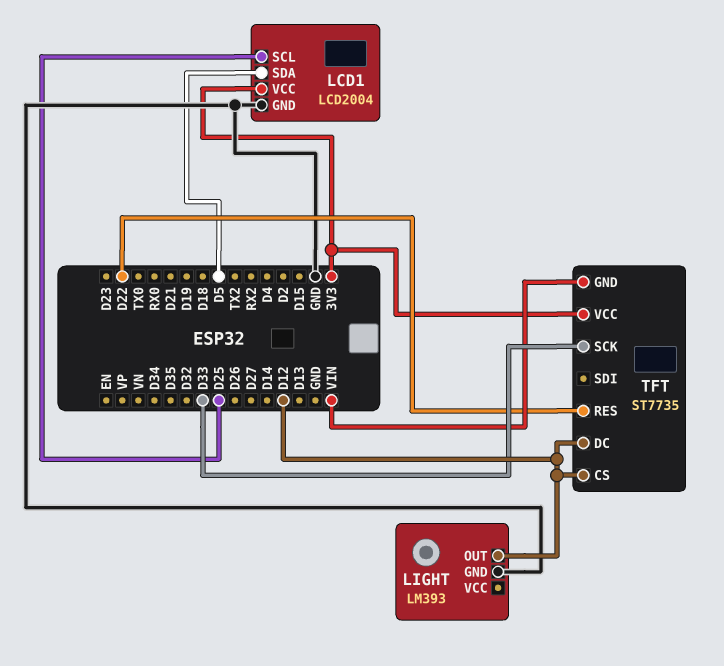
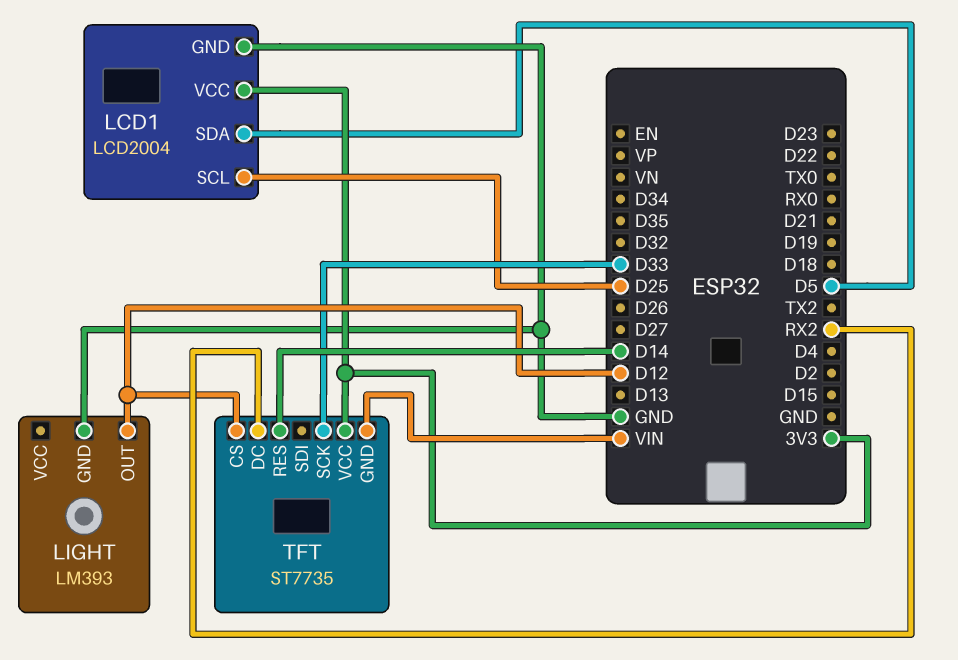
TFT pin DC: D12 -> RX2
TFT pin RES: D22 -> D14

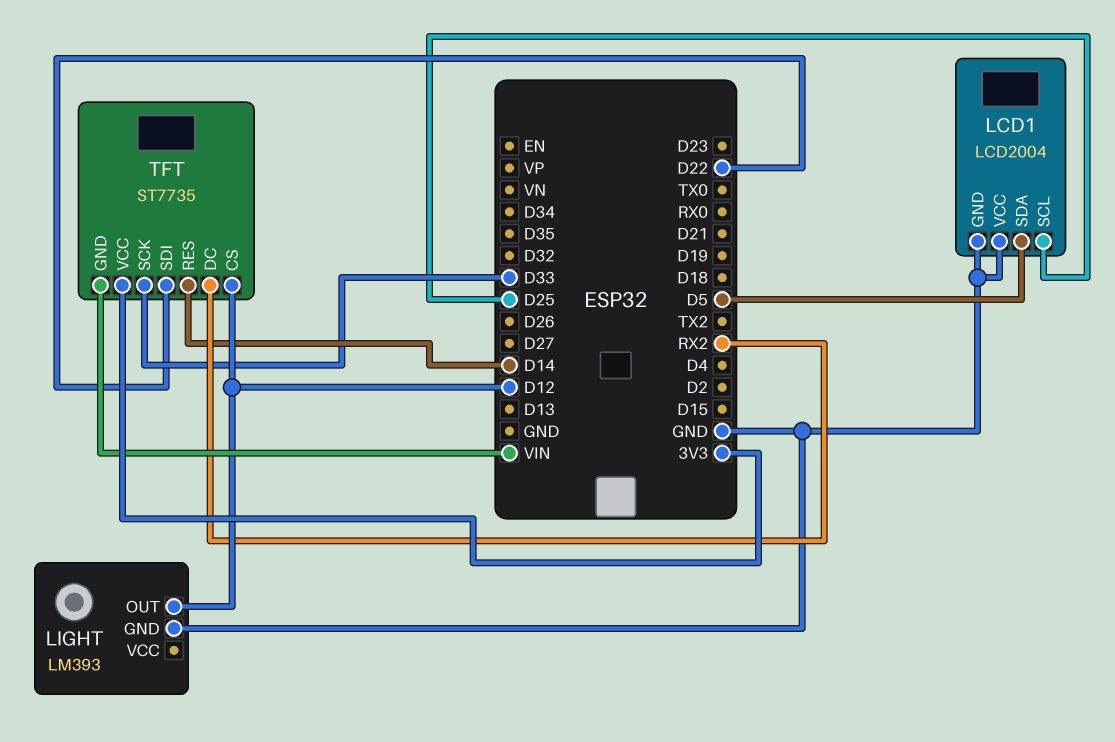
LCD1 pin VCC: 3V3 -> GND
TFT pin SDI: none -> D22

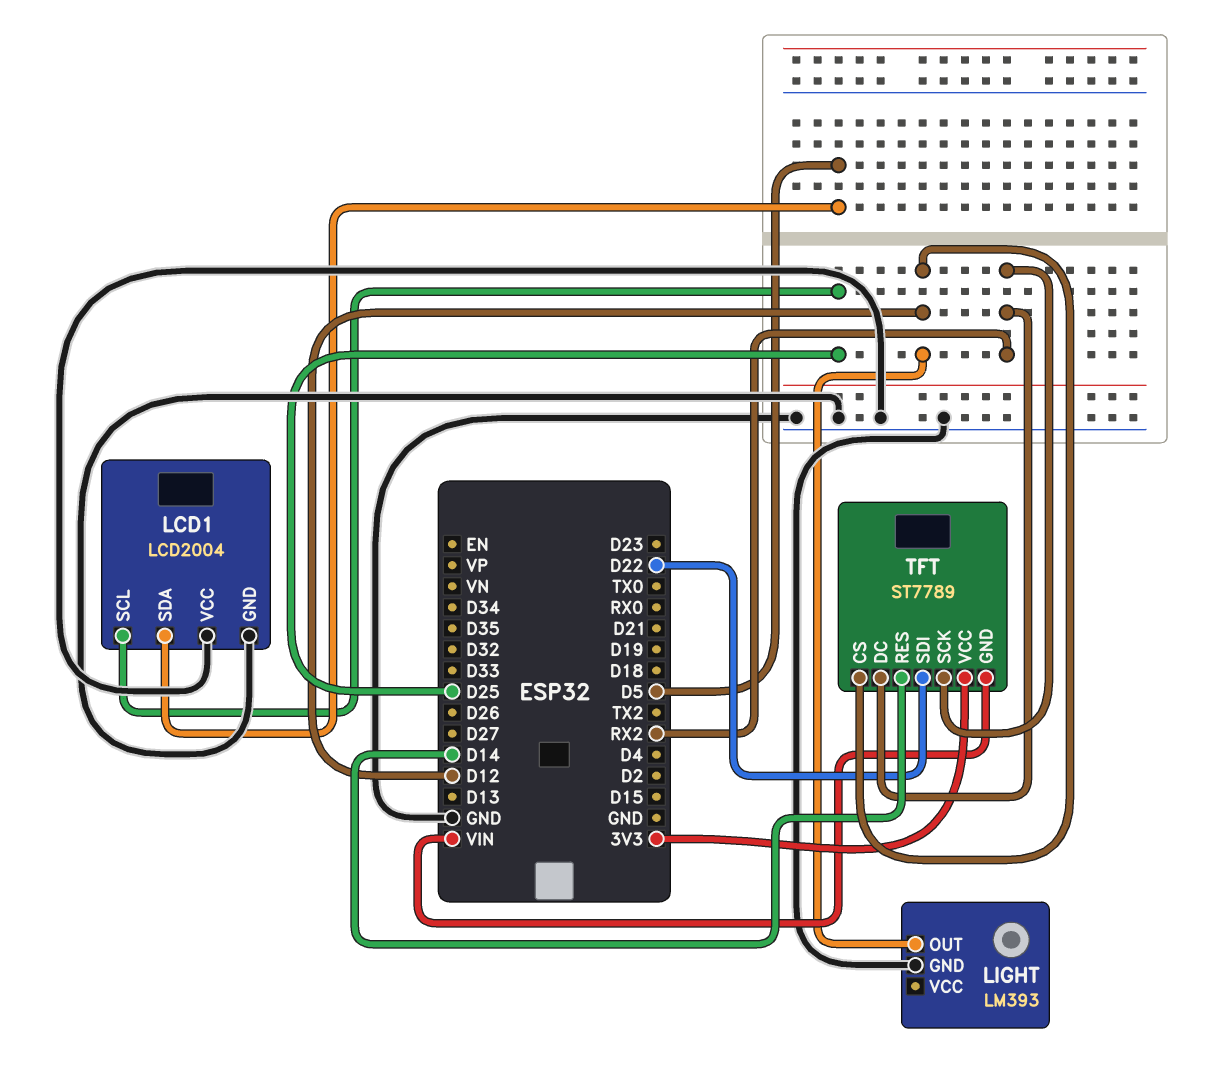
TFT: ST7735 -> ST7789
TFT pin SCK: D33 -> RX2

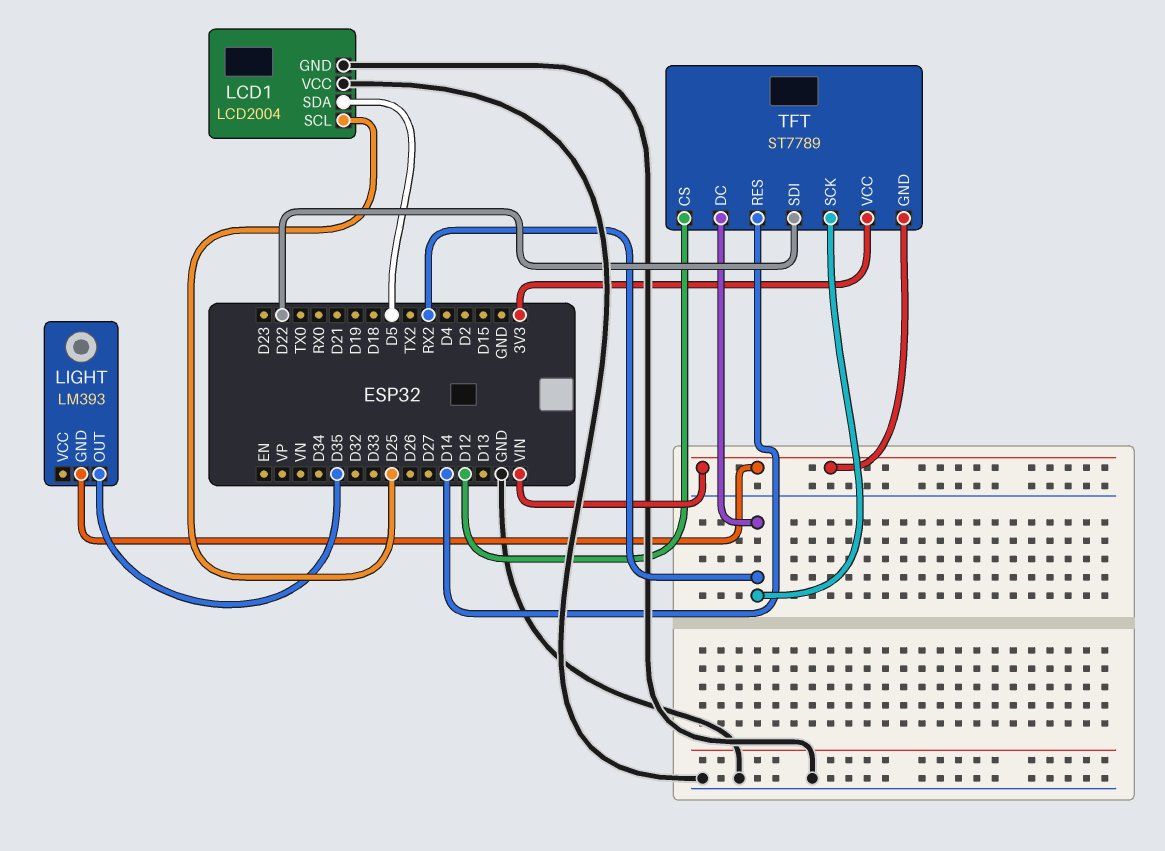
LIGHT pin GND: GND -> VIN
LIGHT pin OUT: D12 -> D35

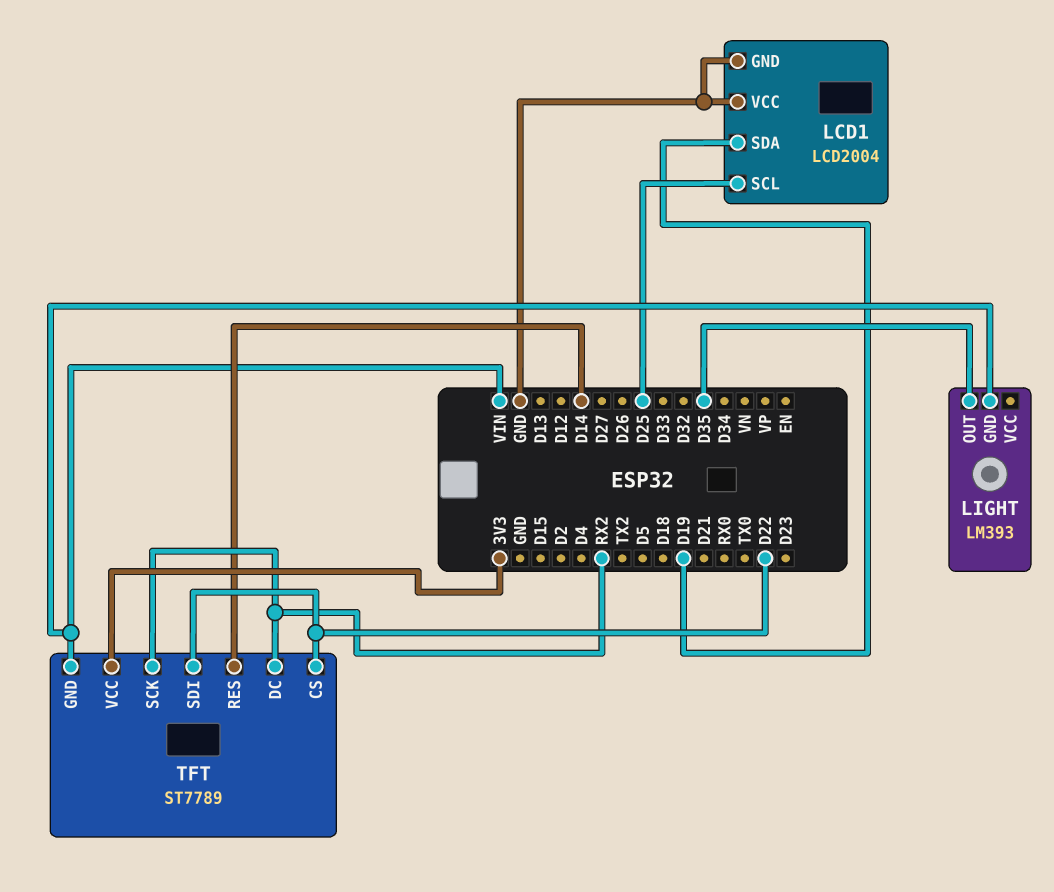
LCD1 pin SDA: D5 -> D19
TFT pin CS: D12 -> D22

